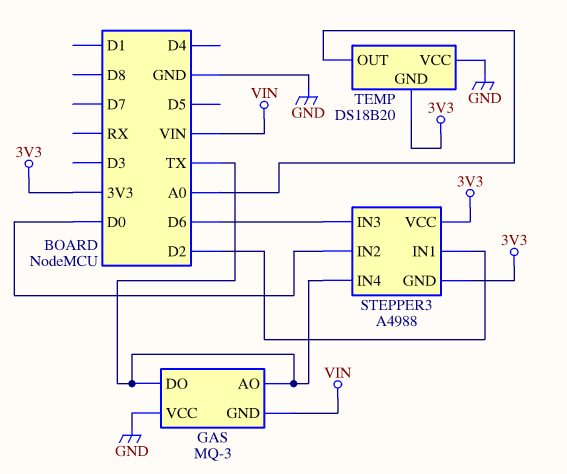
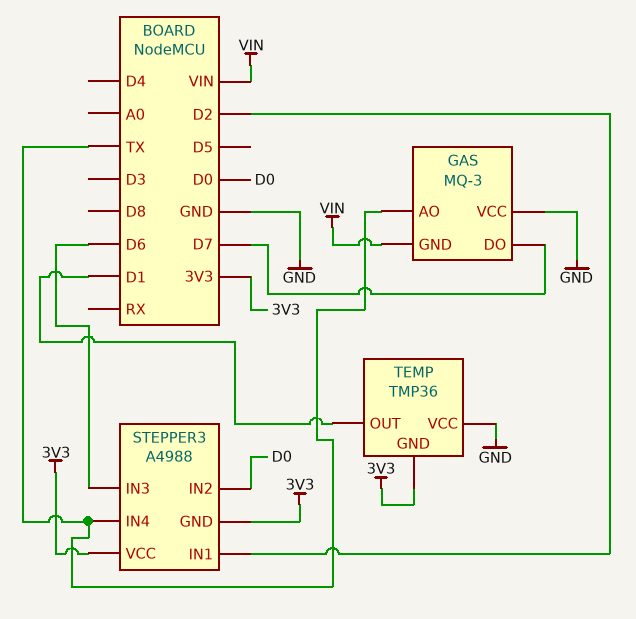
GAS pin DO: TX -> D7
TEMP: DS18B20 -> TMP36
TEMP pin OUT: A0 -> D1

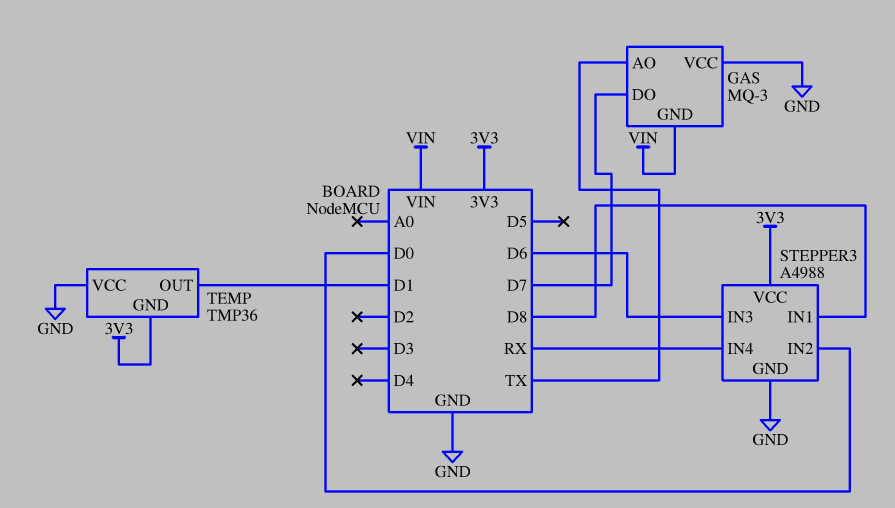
STEPPER3 pin GND: 3V3 -> GND
STEPPER3 pin IN1: D2 -> D8
STEPPER3 pin IN4: TX -> RX

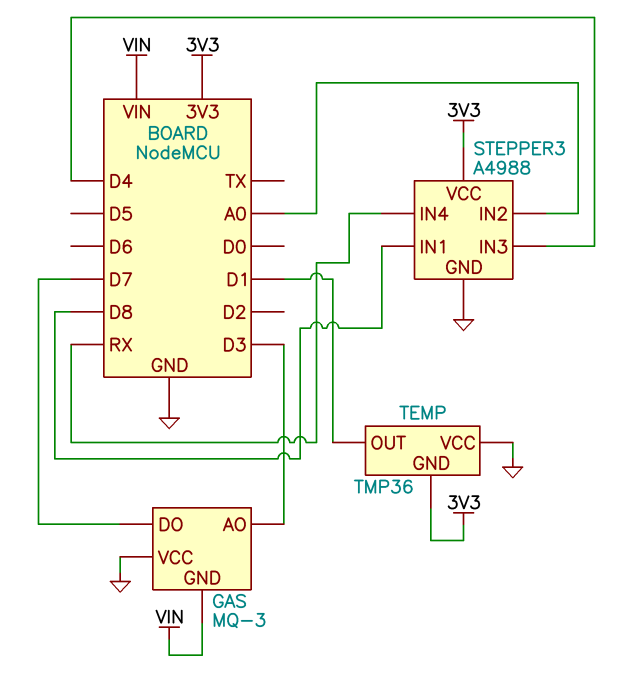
GAS pin AO: TX -> D3
STEPPER3 pin IN2: D0 -> A0
STEPPER3 pin IN3: D6 -> D4

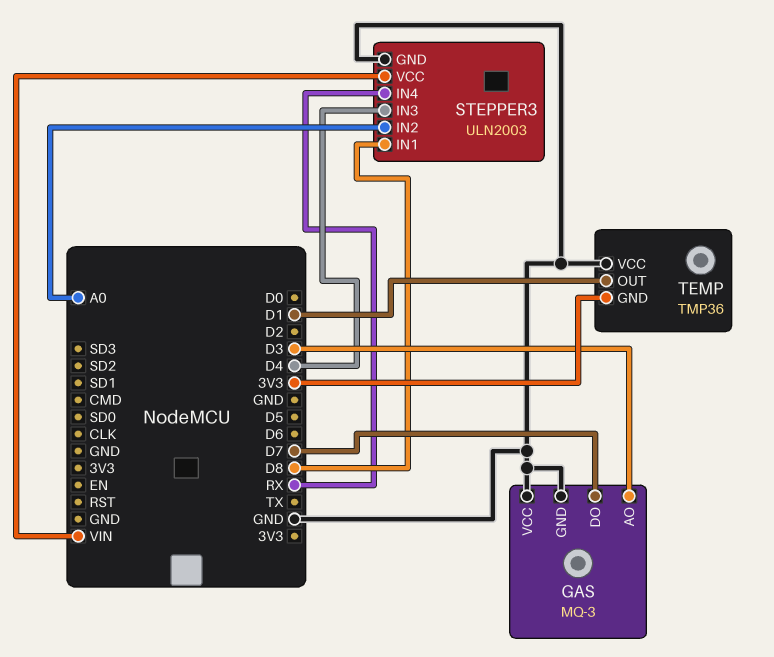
GAS pin GND: VIN -> GND
STEPPER3: A4988 -> ULN2003
STEPPER3 pin VCC: 3V3 -> VIN

